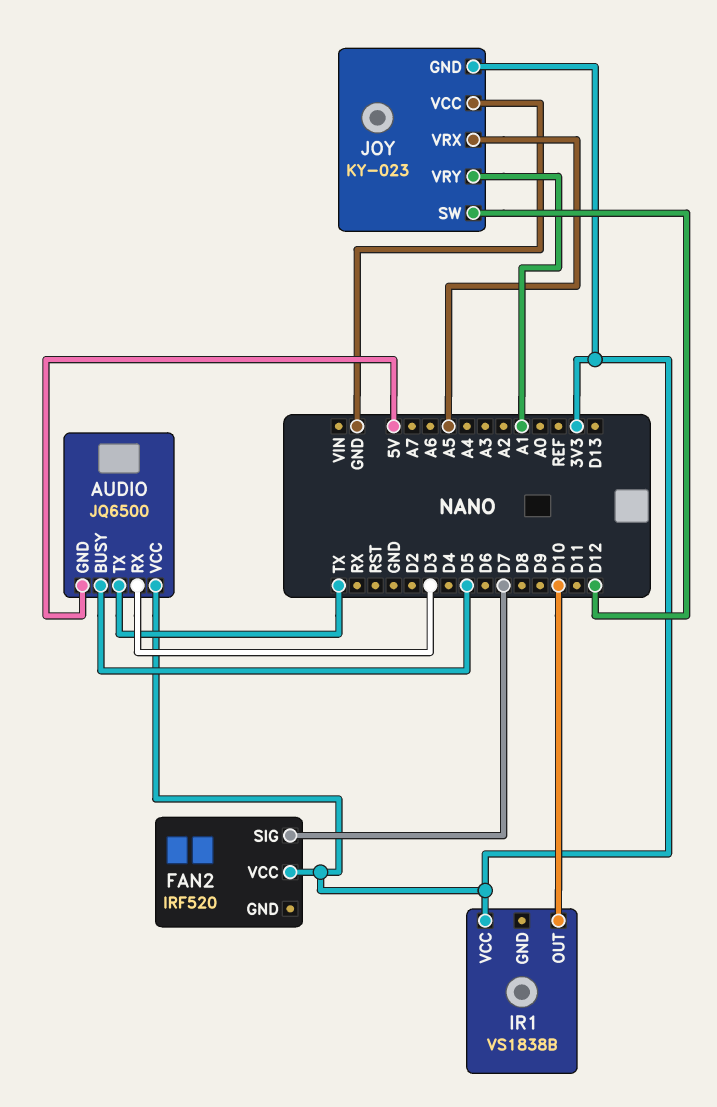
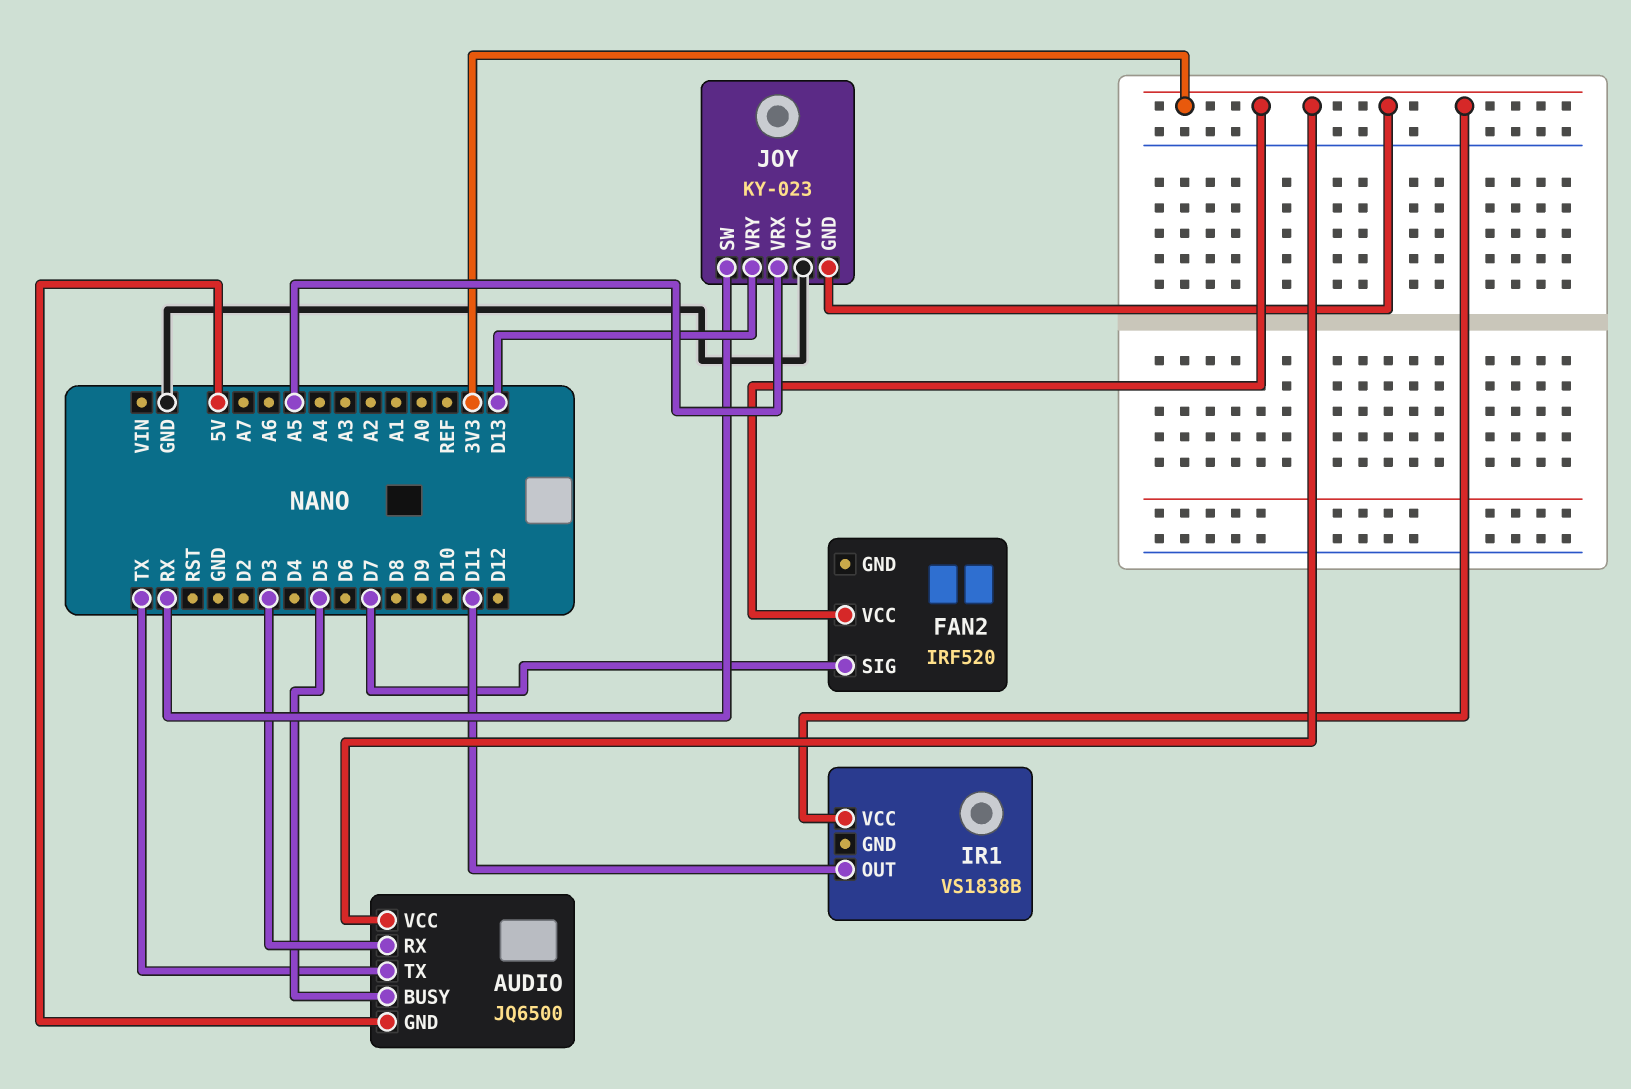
IR1 pin OUT: D10 -> D11
JOY pin SW: D12 -> RX
JOY pin VRY: A1 -> D13

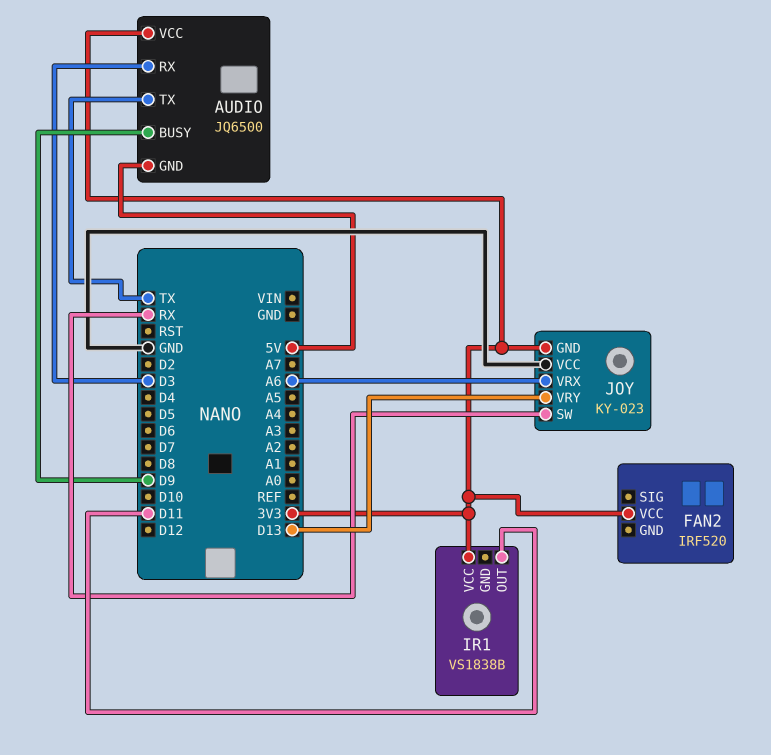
AUDIO pin BUSY: D5 -> D9
FAN2 pin SIG: D7 -> none
JOY pin VRX: A5 -> A6

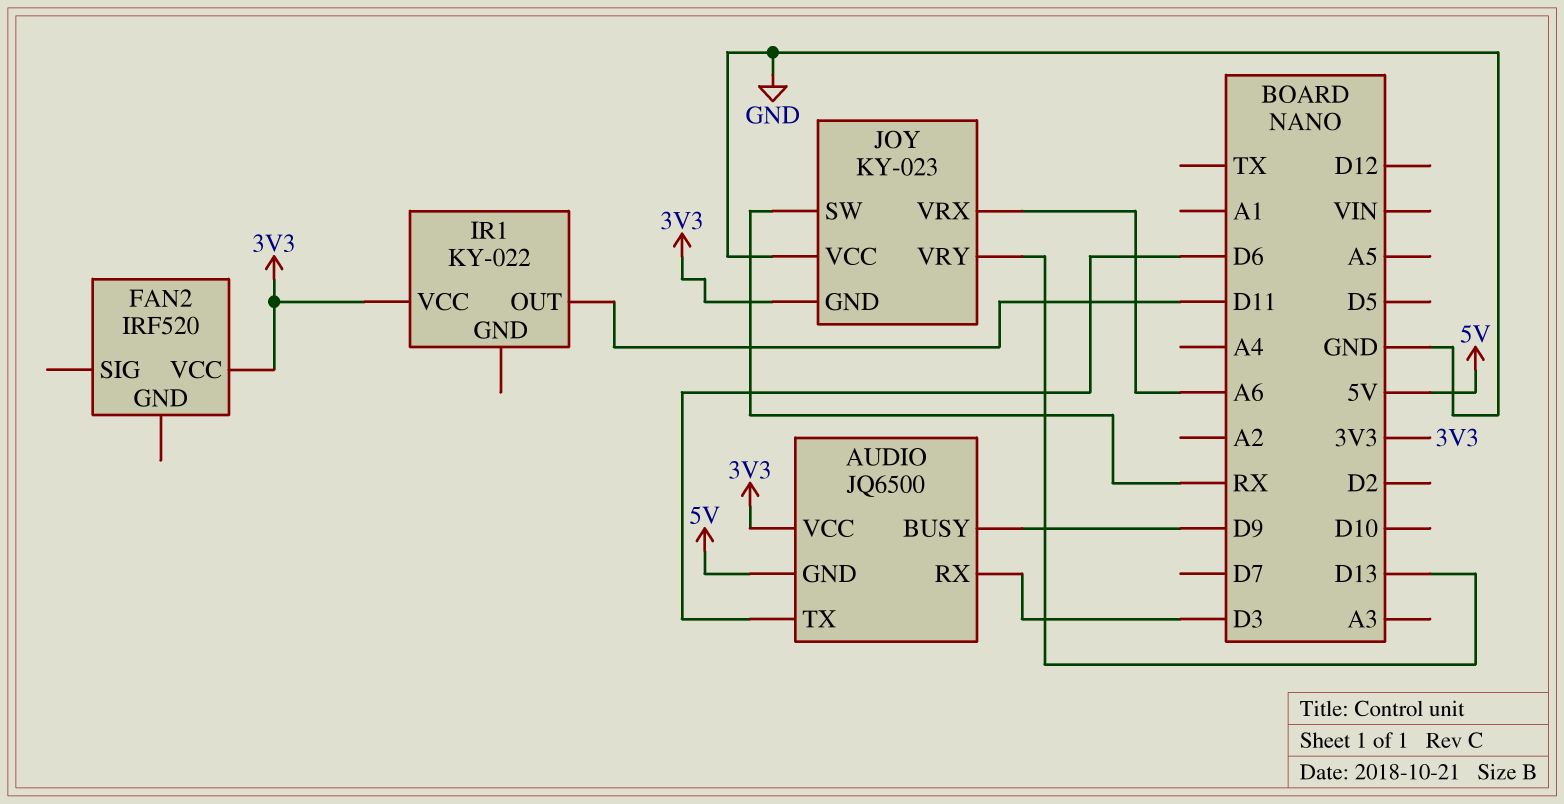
AUDIO pin TX: TX -> D6
IR1: VS1838B -> KY-022

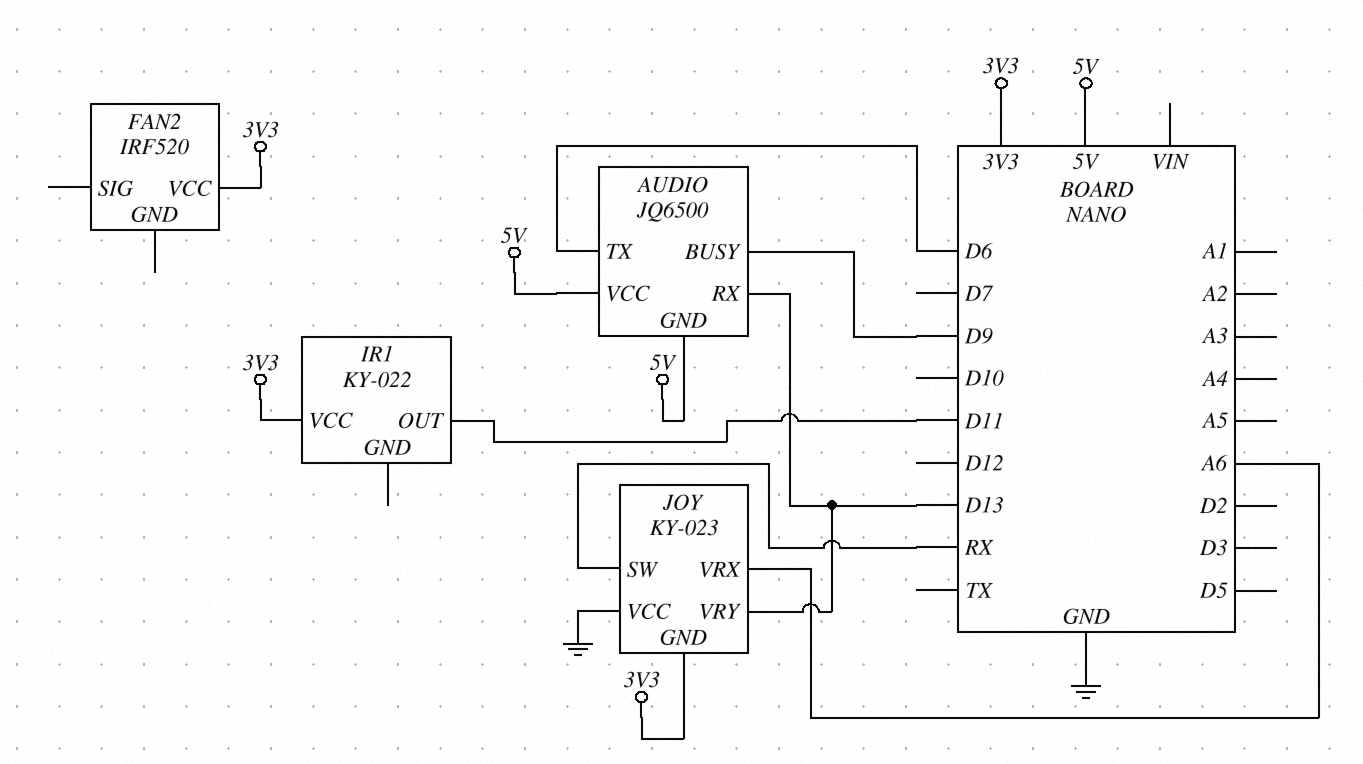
AUDIO pin RX: D3 -> D13
AUDIO pin VCC: 3V3 -> 5V

